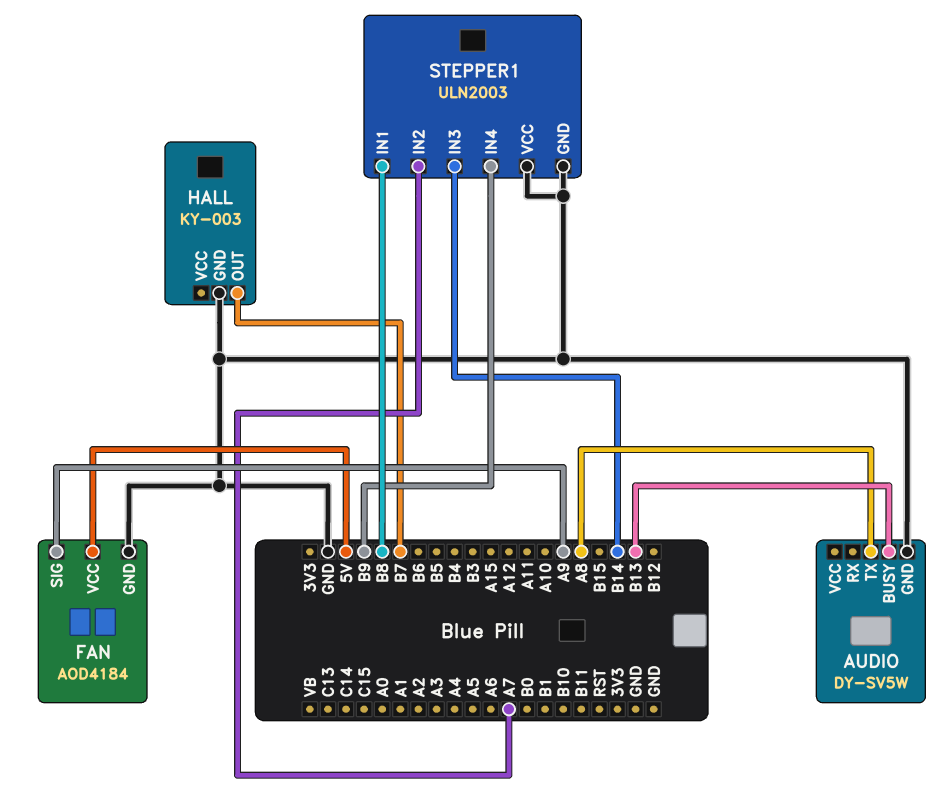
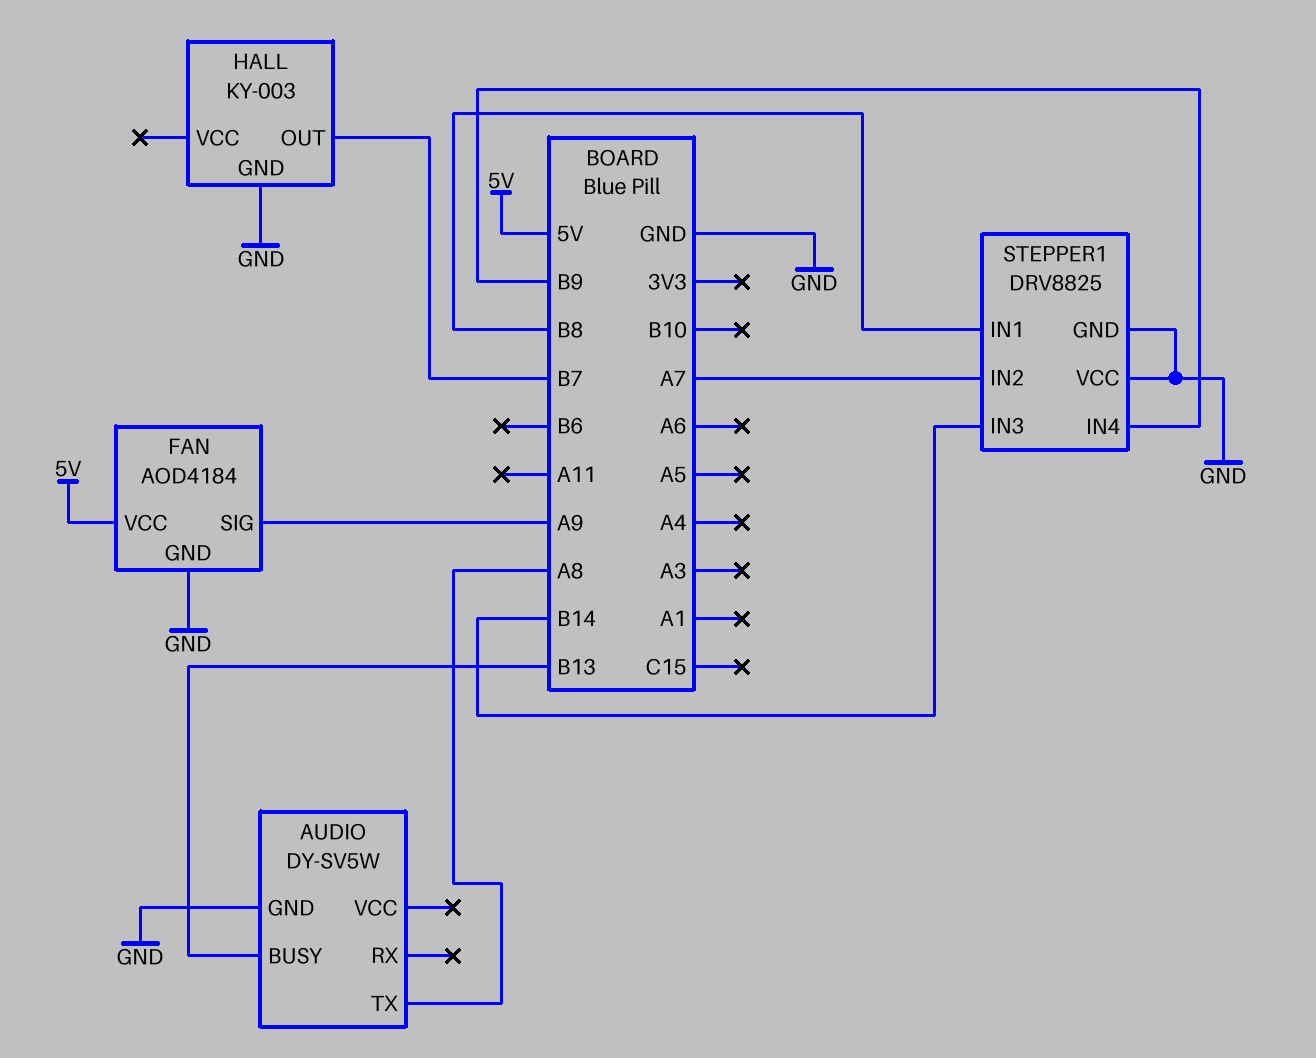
STEPPER1: ULN2003 -> DRV8825

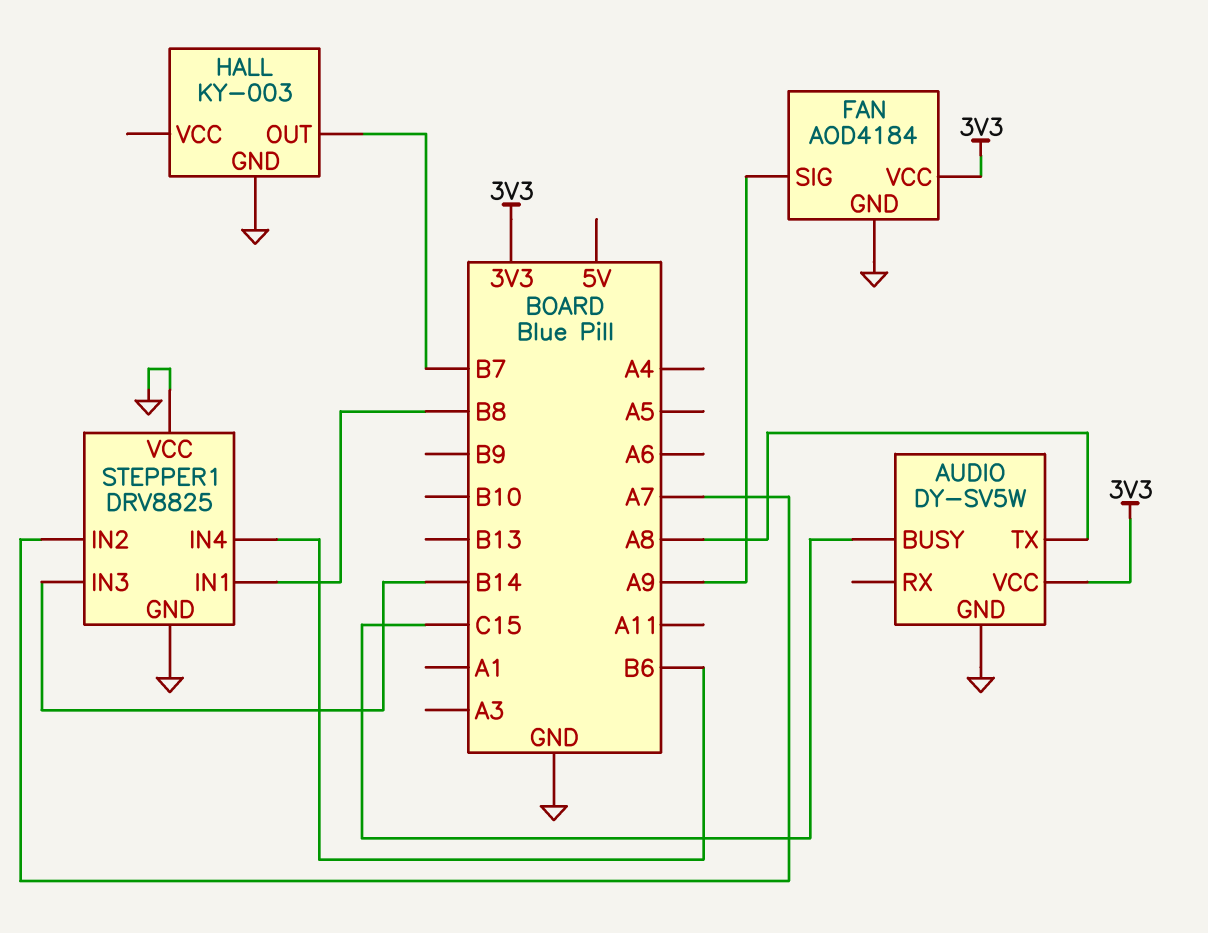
AUDIO pin BUSY: B13 -> C15
AUDIO pin VCC: none -> 3V3
FAN pin VCC: 5V -> 3V3
STEPPER1 pin IN4: B9 -> B6

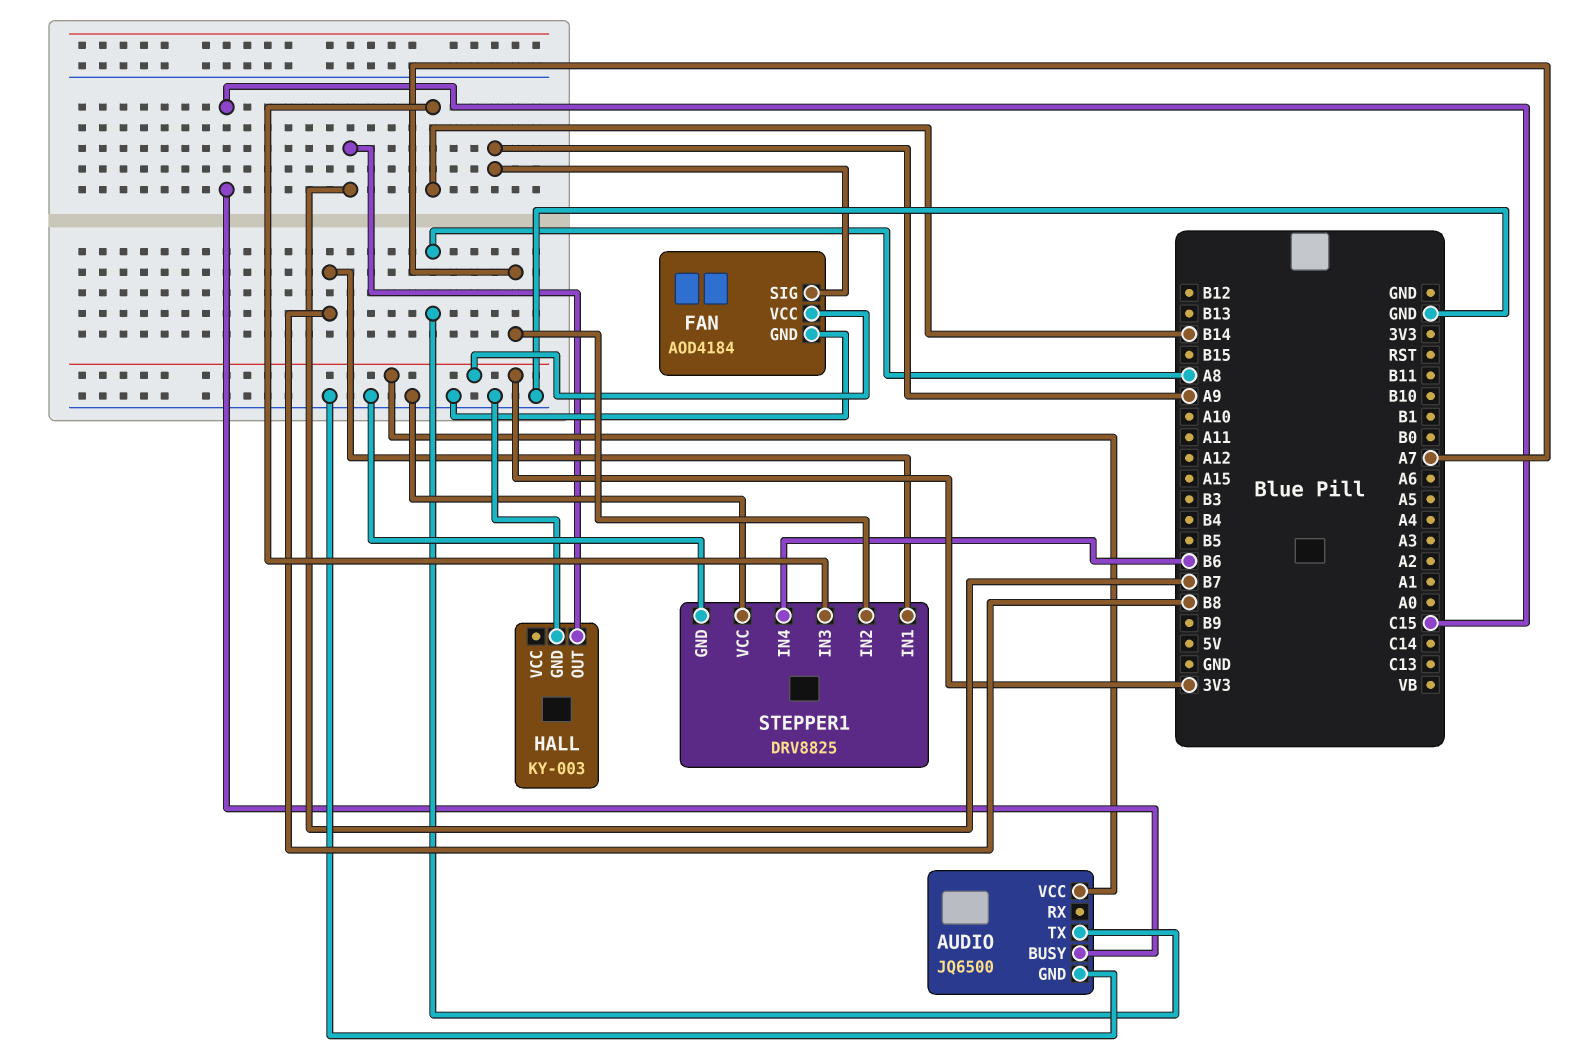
AUDIO: DY-SV5W -> JQ6500

